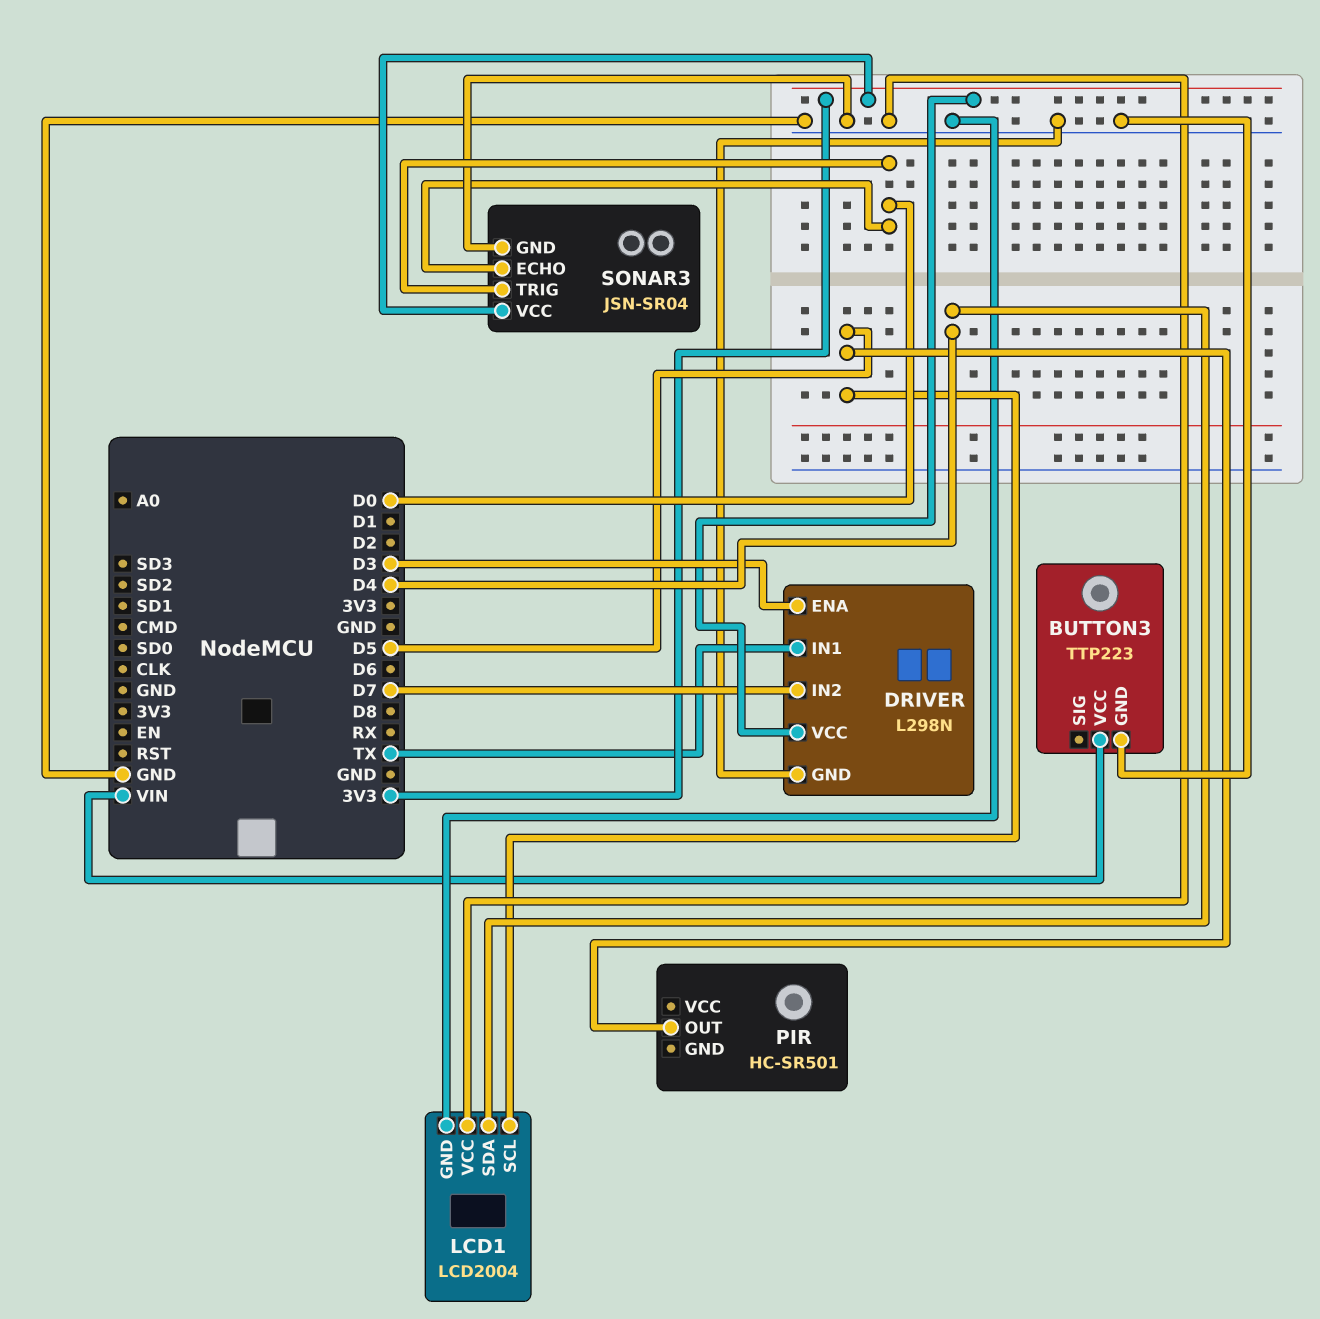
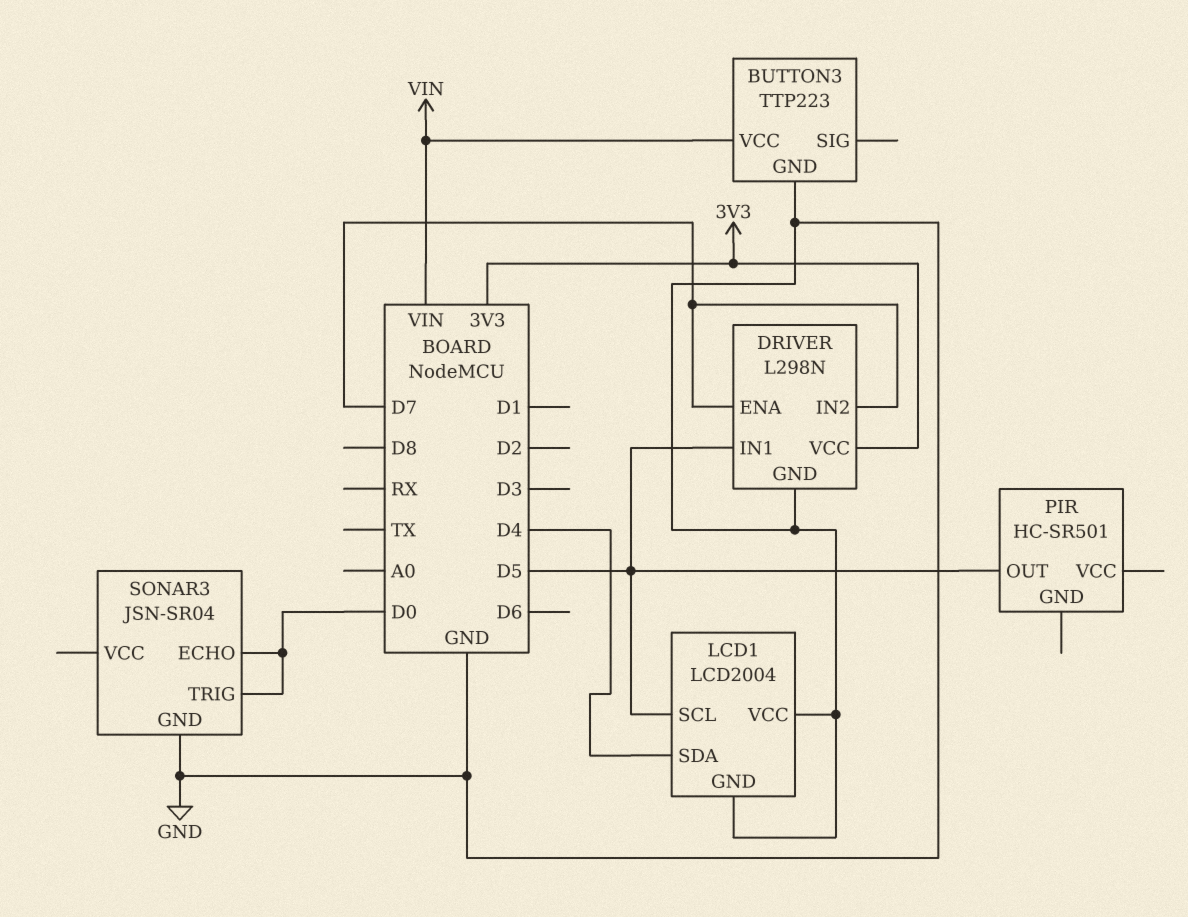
DRIVER pin ENA: D3 -> D7
DRIVER pin IN1: TX -> D5
SONAR3 pin VCC: 3V3 -> none

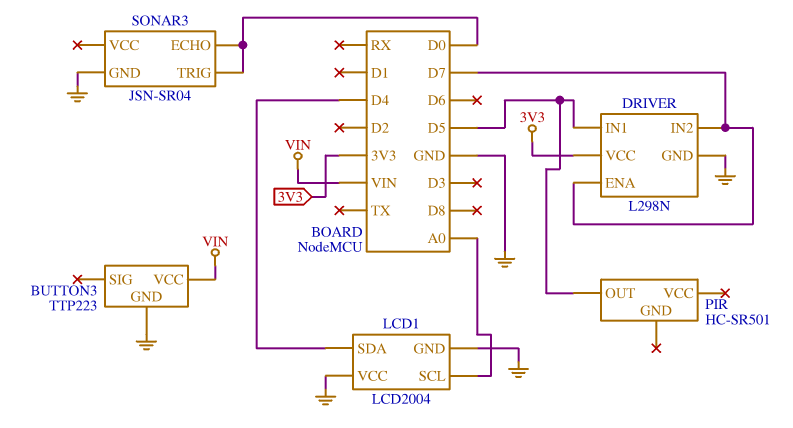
LCD1 pin SCL: D5 -> A0

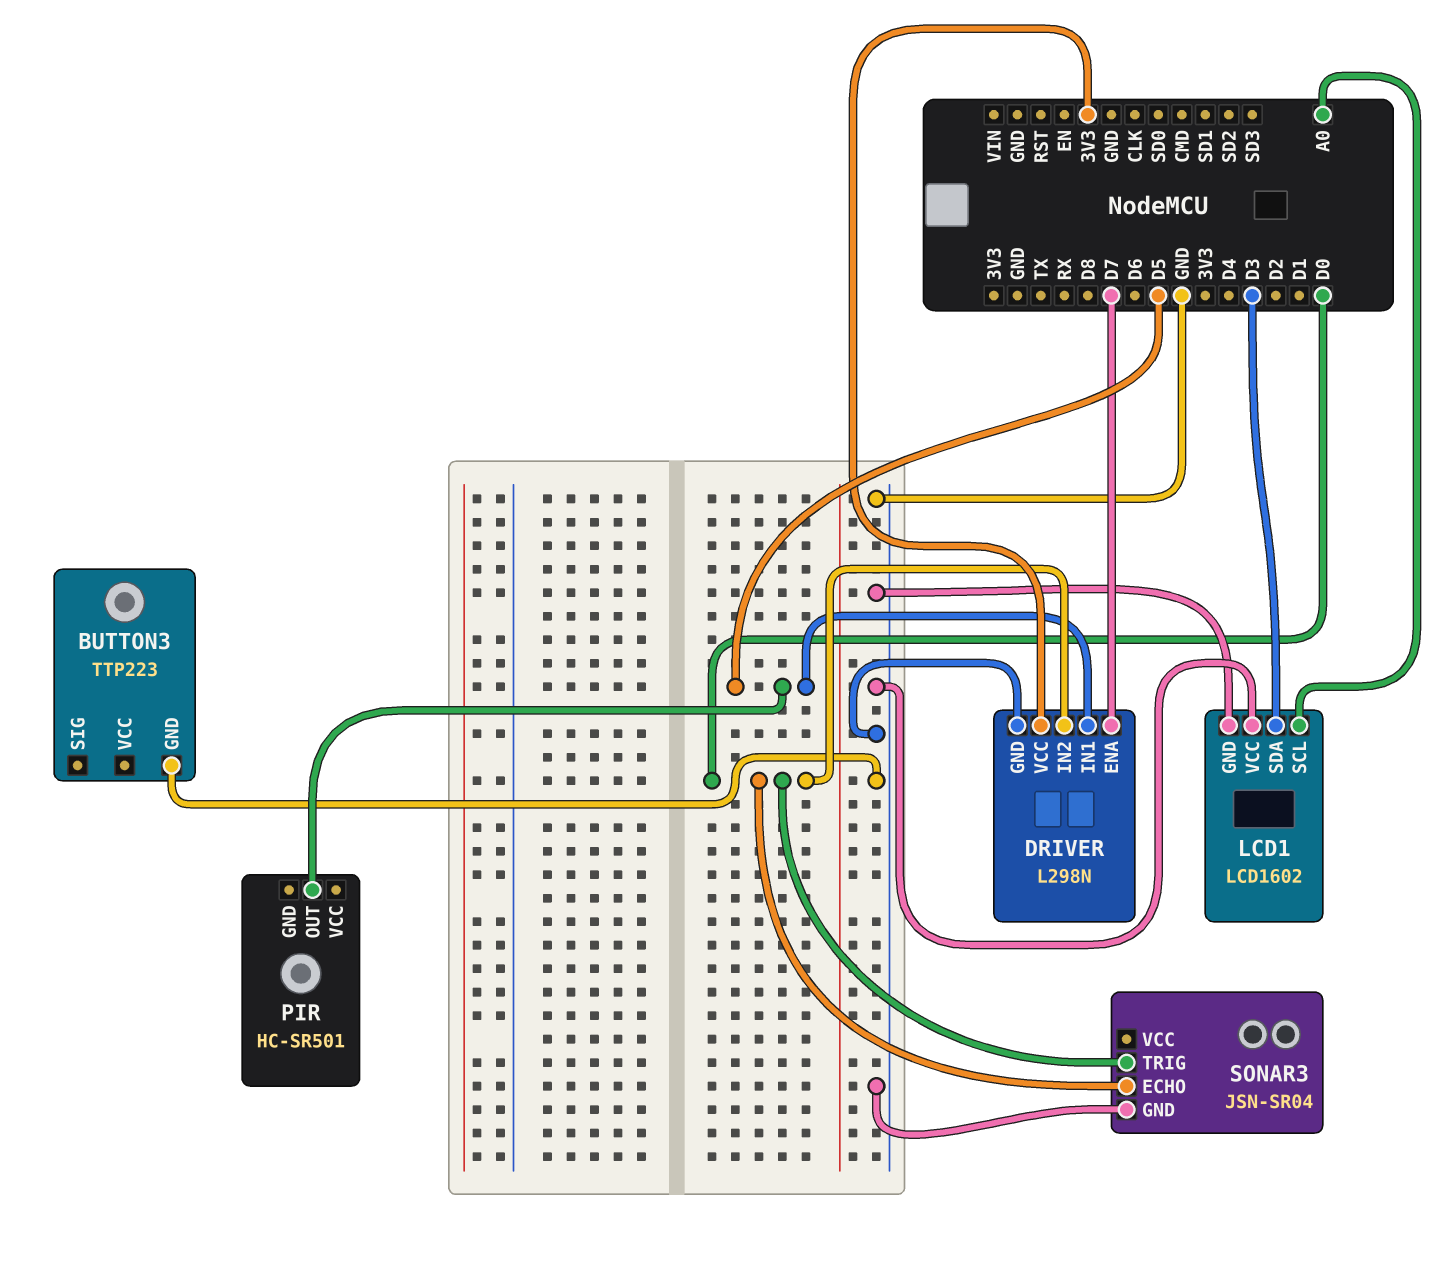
BUTTON3 pin VCC: VIN -> none
DRIVER pin IN2: D7 -> D0
LCD1: LCD2004 -> LCD1602
LCD1 pin SDA: D4 -> D3

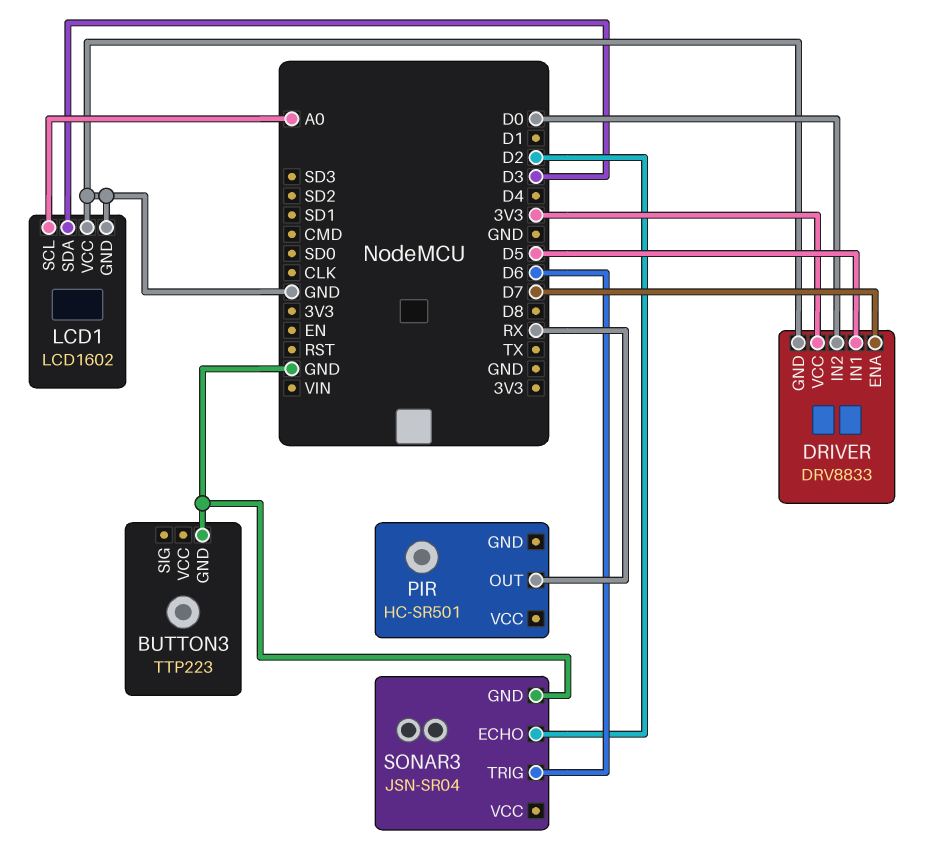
DRIVER: L298N -> DRV8833
PIR pin OUT: D5 -> RX
SONAR3 pin ECHO: D0 -> D2
SONAR3 pin TRIG: D0 -> D6

